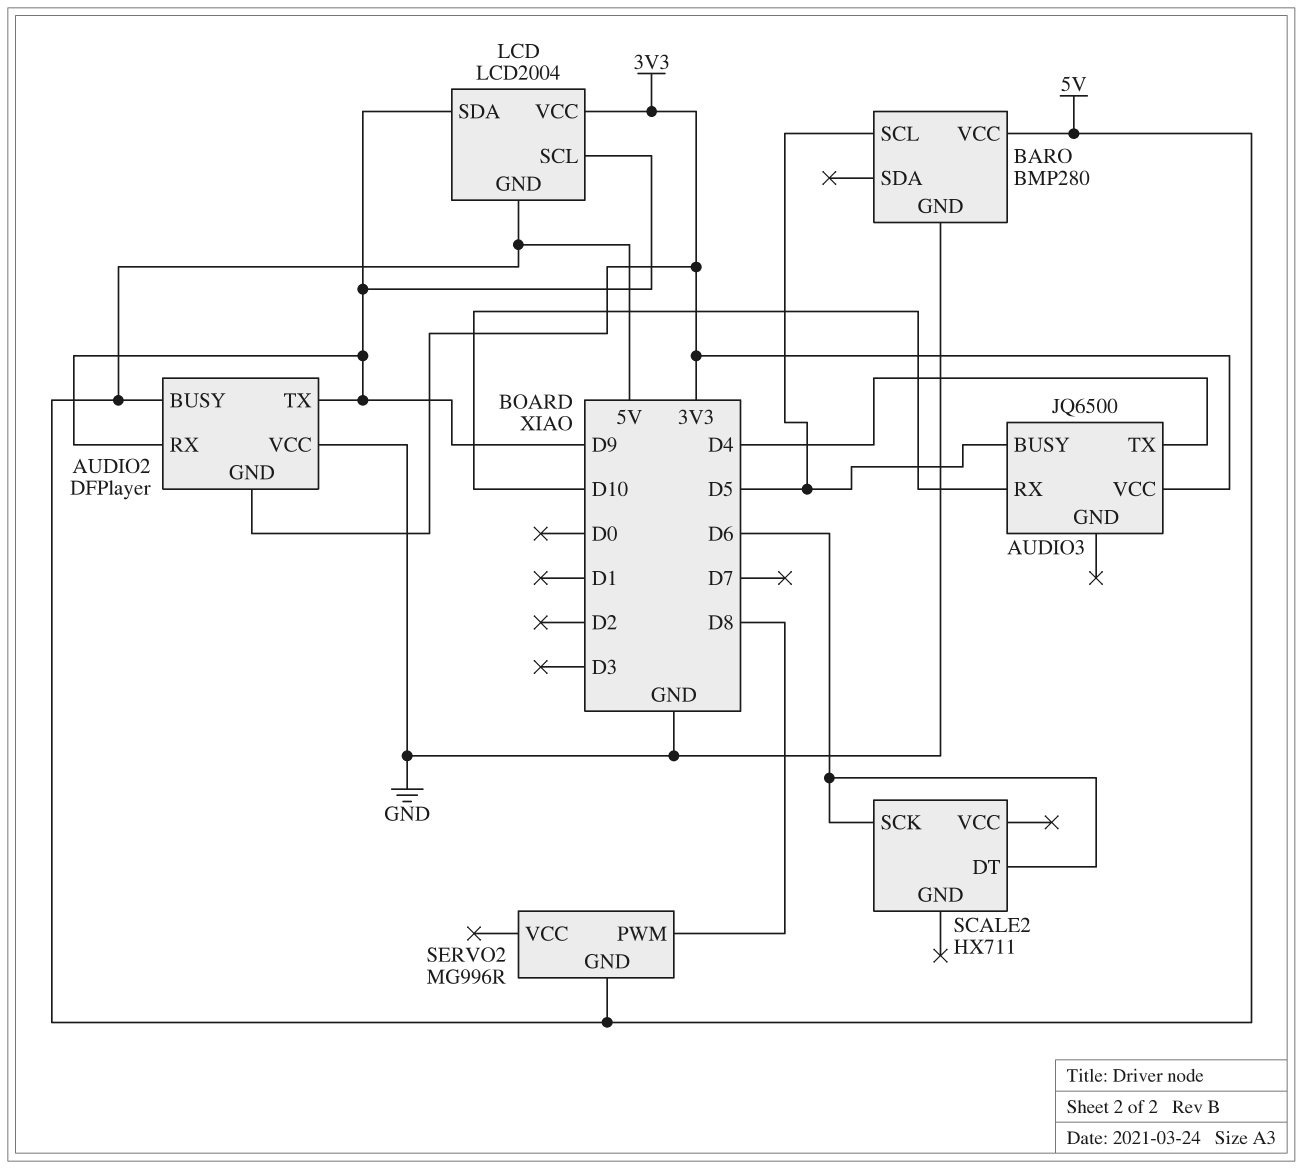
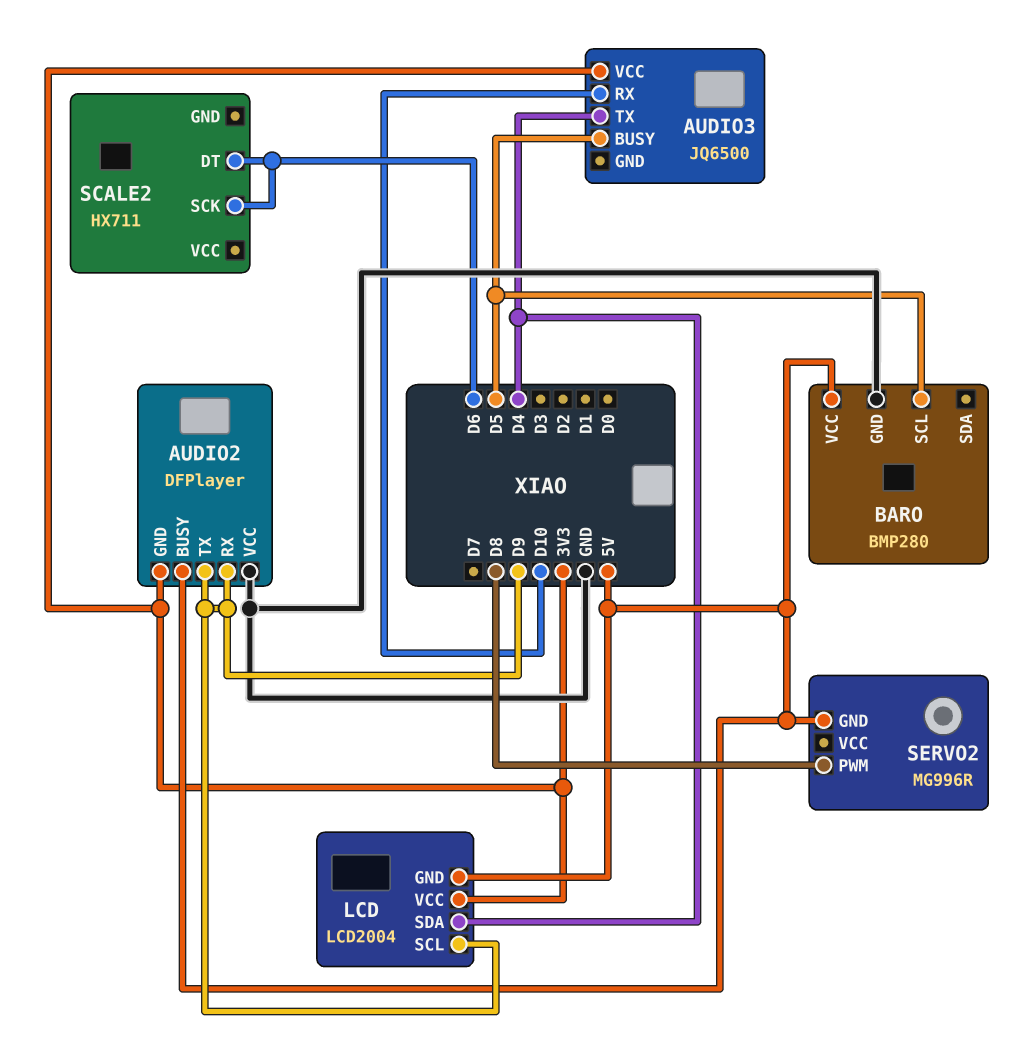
LCD pin SDA: D9 -> D4

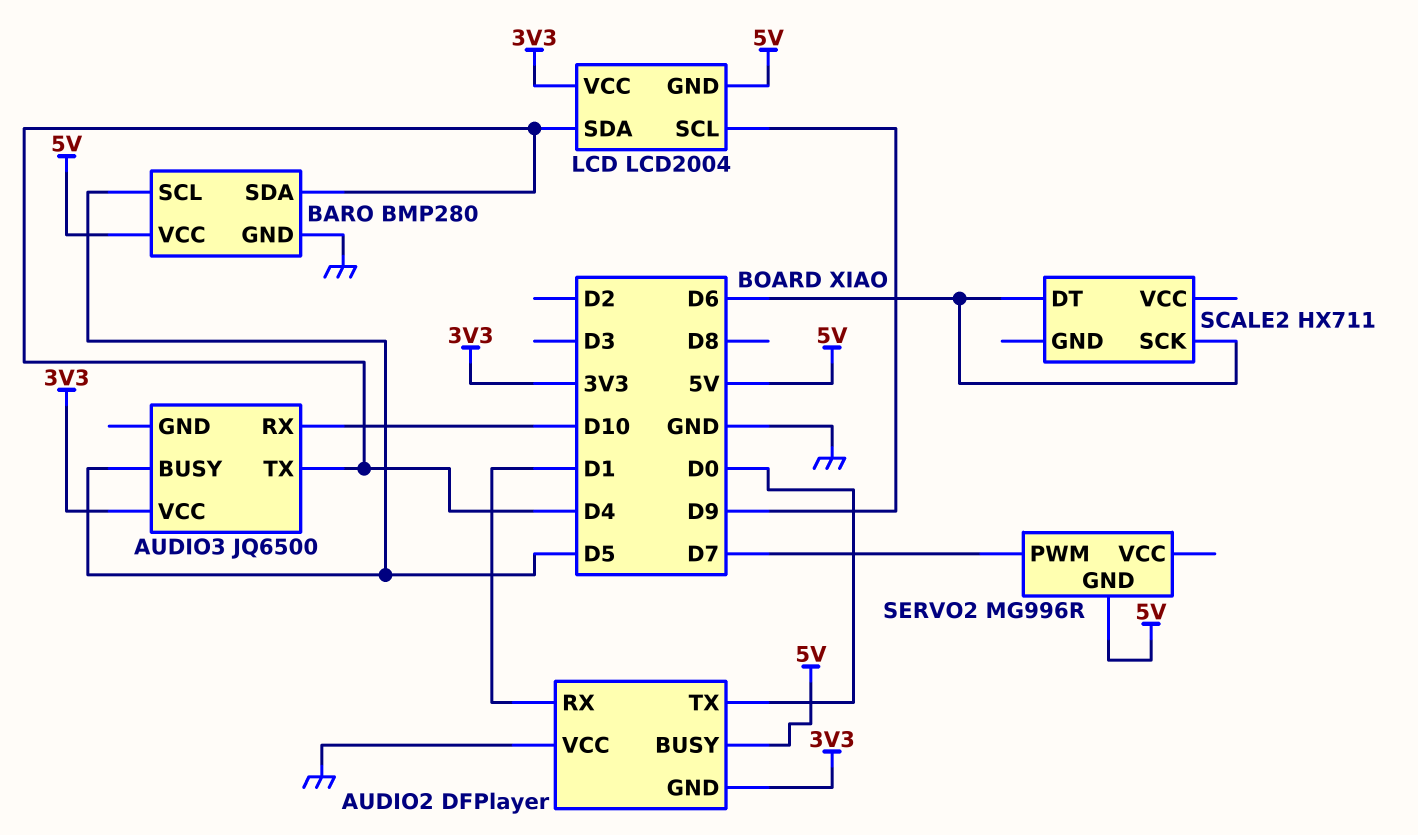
AUDIO2 pin RX: D9 -> D1
AUDIO2 pin TX: D9 -> D0
BARO pin SDA: none -> D4
SERVO2 pin PWM: D8 -> D7

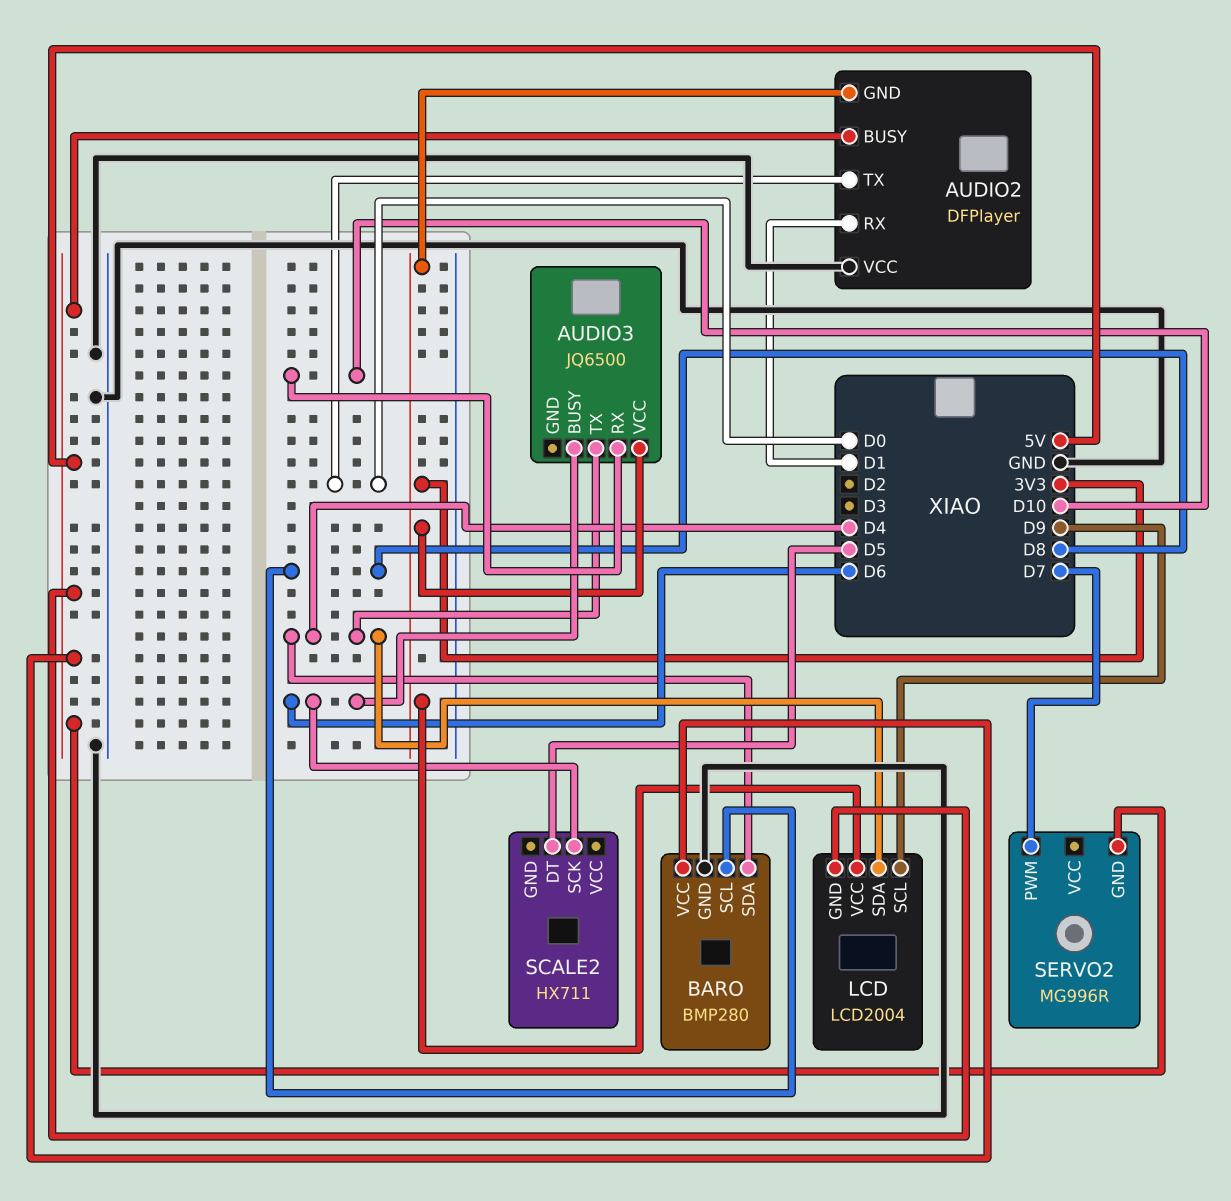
AUDIO3 pin BUSY: D5 -> D6
BARO pin SCL: D5 -> D8
SCALE2 pin DT: D6 -> D5

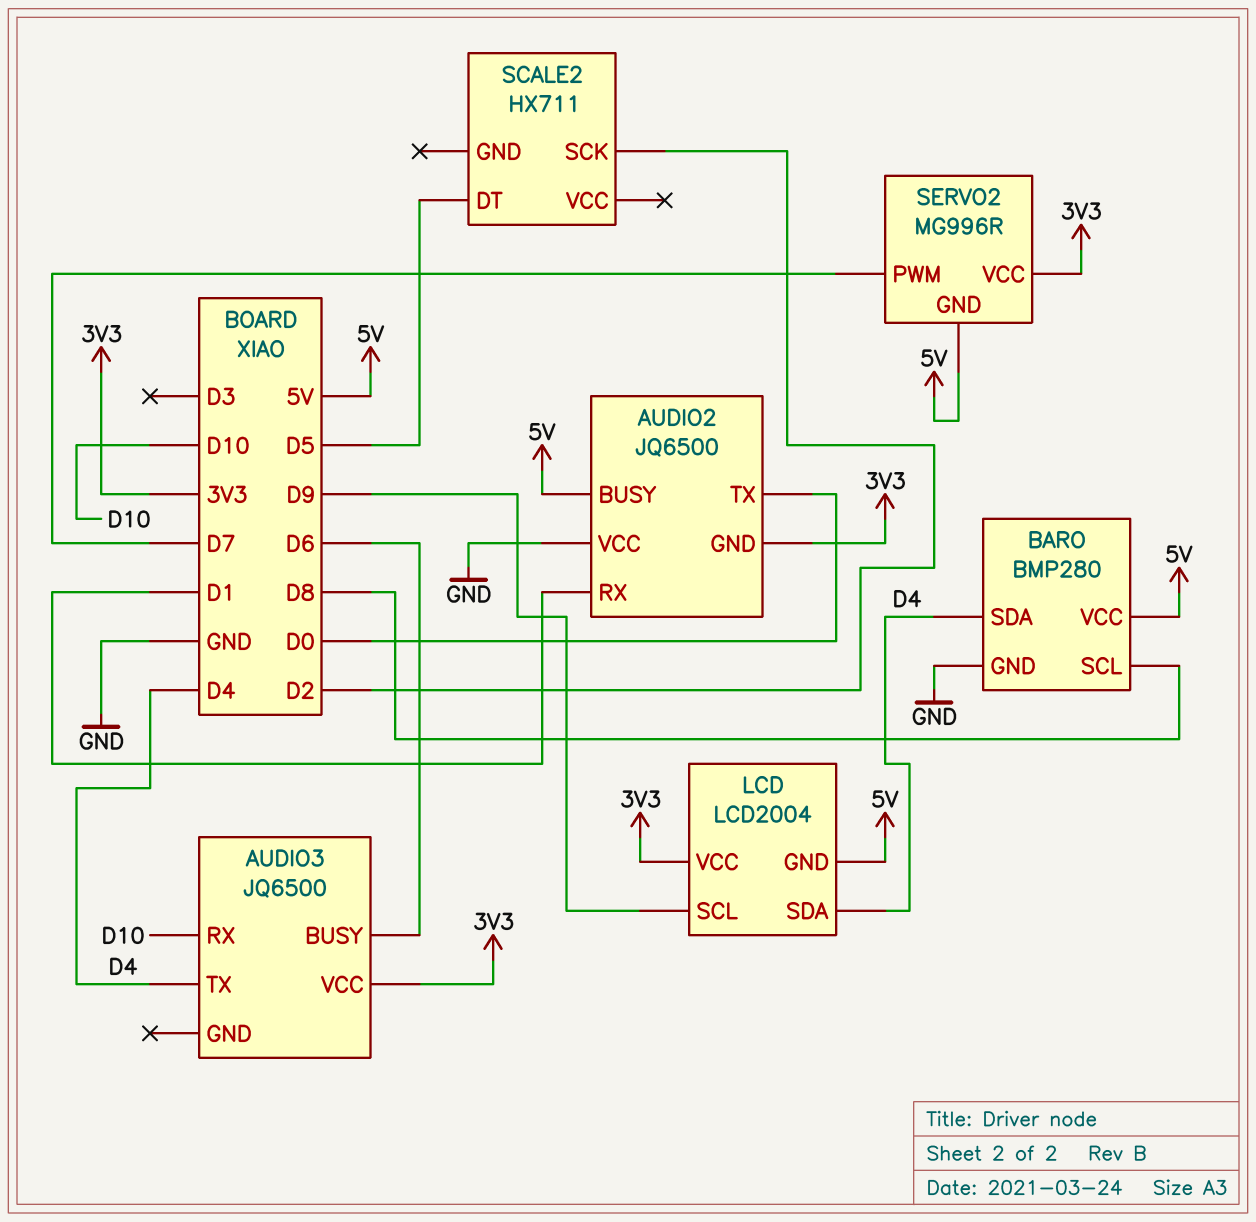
AUDIO2: DFPlayer -> JQ6500
SCALE2 pin SCK: D6 -> D2
SERVO2 pin VCC: none -> 3V3

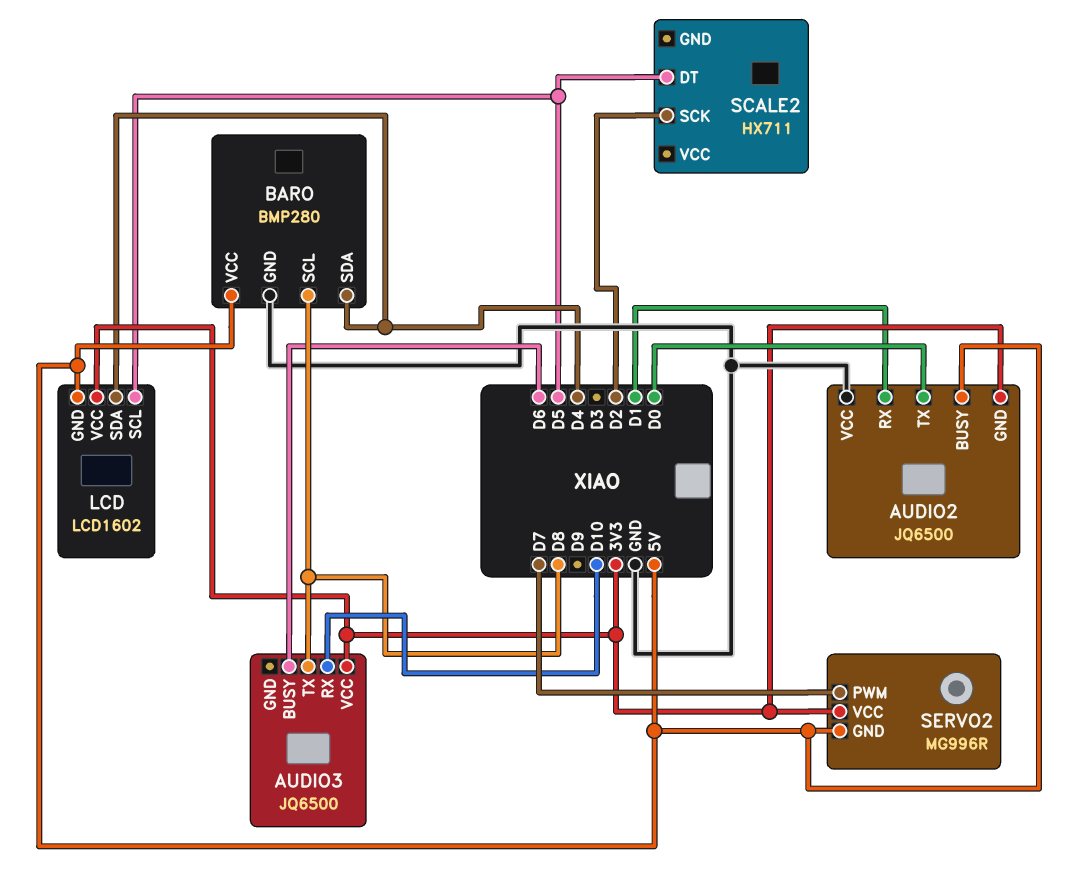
AUDIO3 pin TX: D4 -> D8
LCD: LCD2004 -> LCD1602
LCD pin SCL: D9 -> D5

